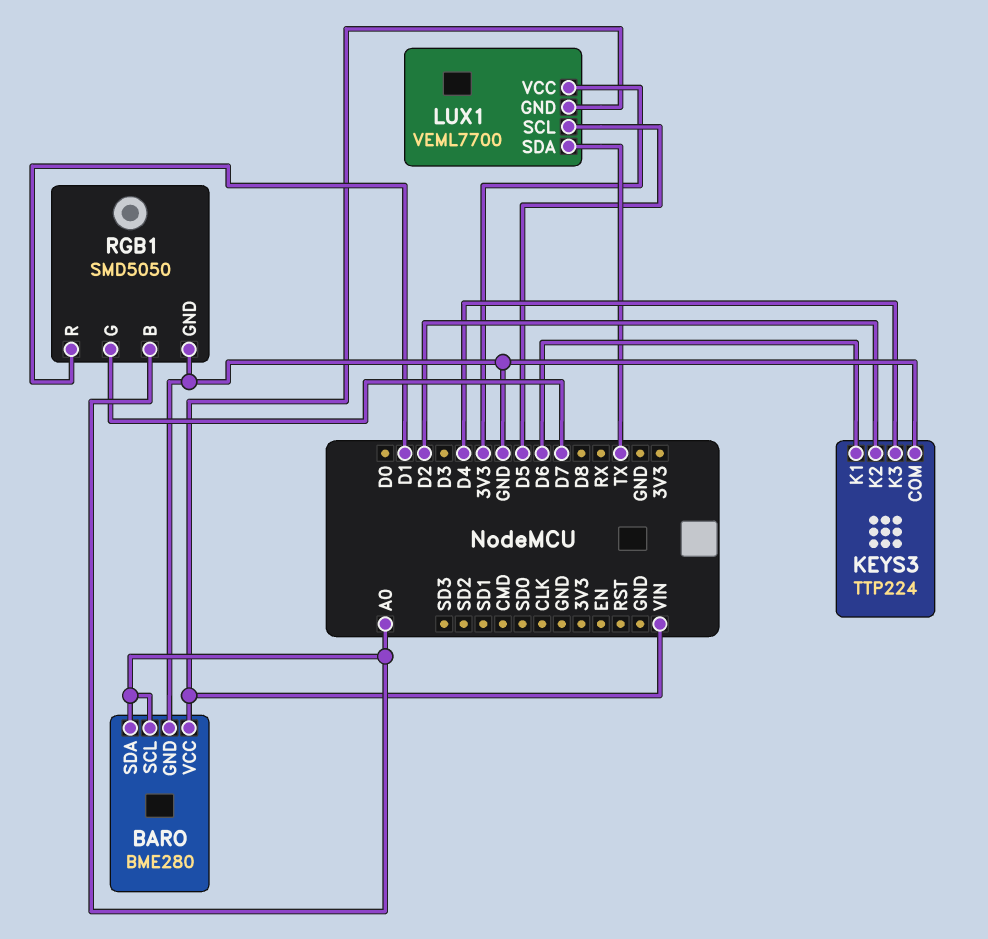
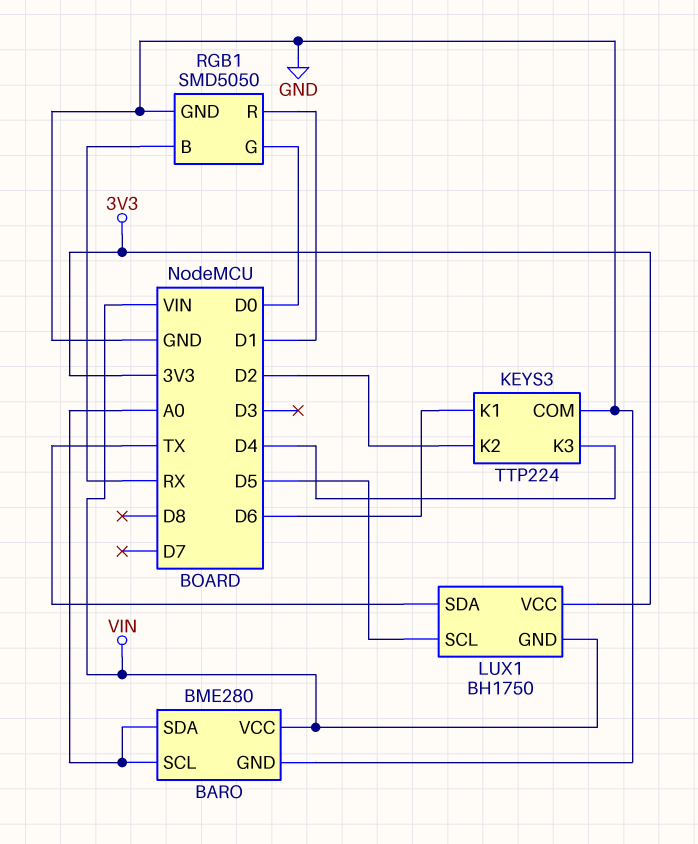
LUX1: VEML7700 -> BH1750
RGB1 pin B: A0 -> RX
RGB1 pin G: D7 -> D0

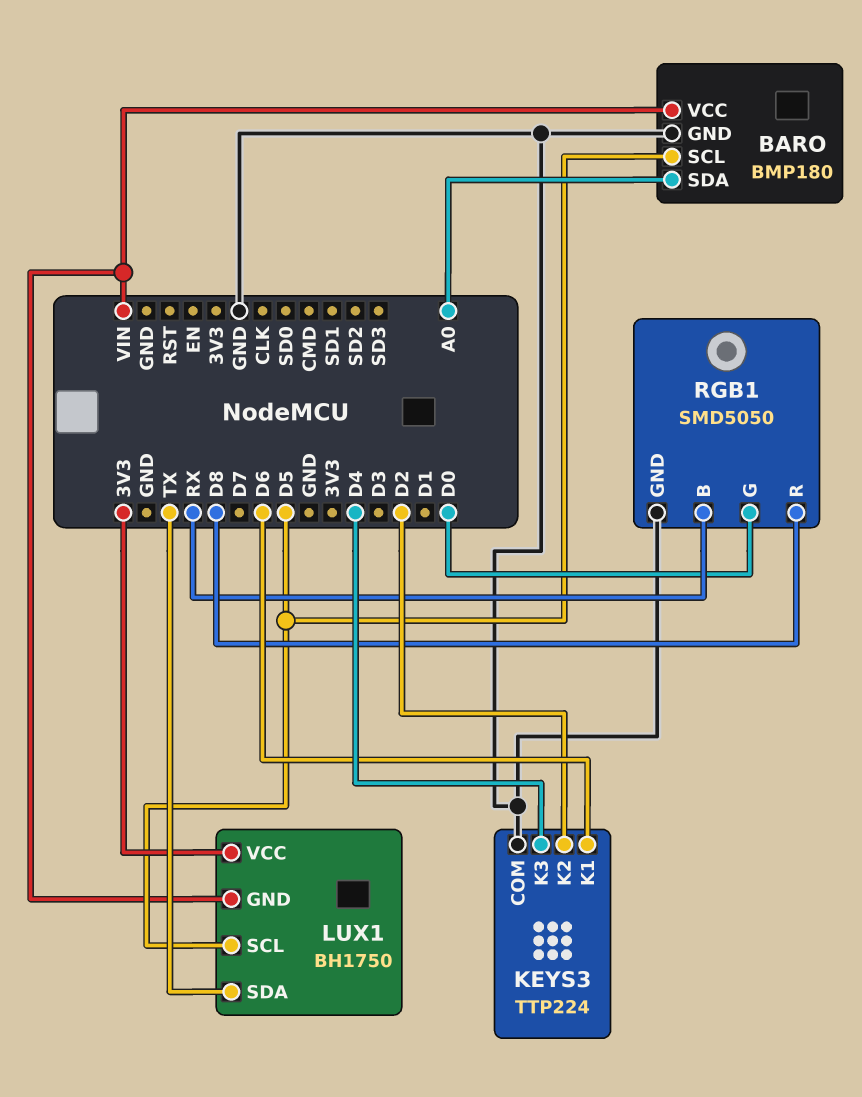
BARO: BME280 -> BMP180
BARO pin SCL: A0 -> D5
RGB1 pin R: D1 -> D8

